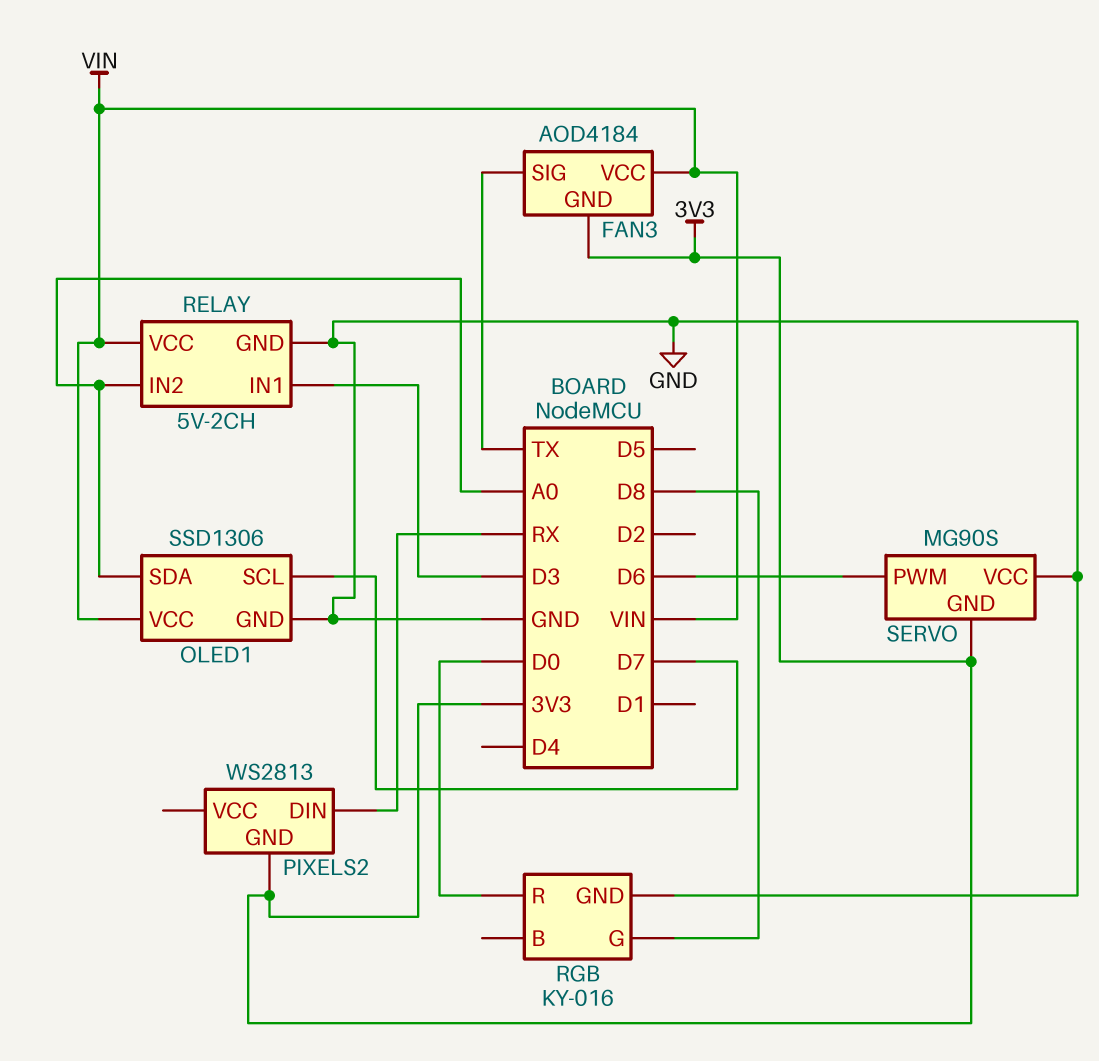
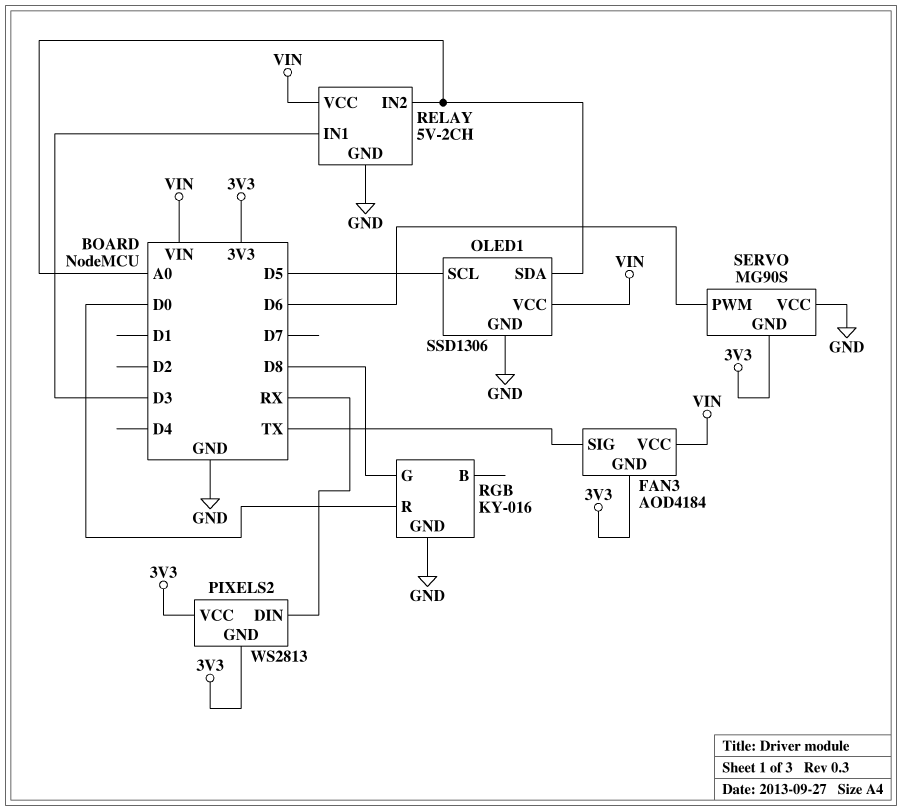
OLED1 pin SCL: D7 -> D5
PIXELS2 pin VCC: none -> 3V3

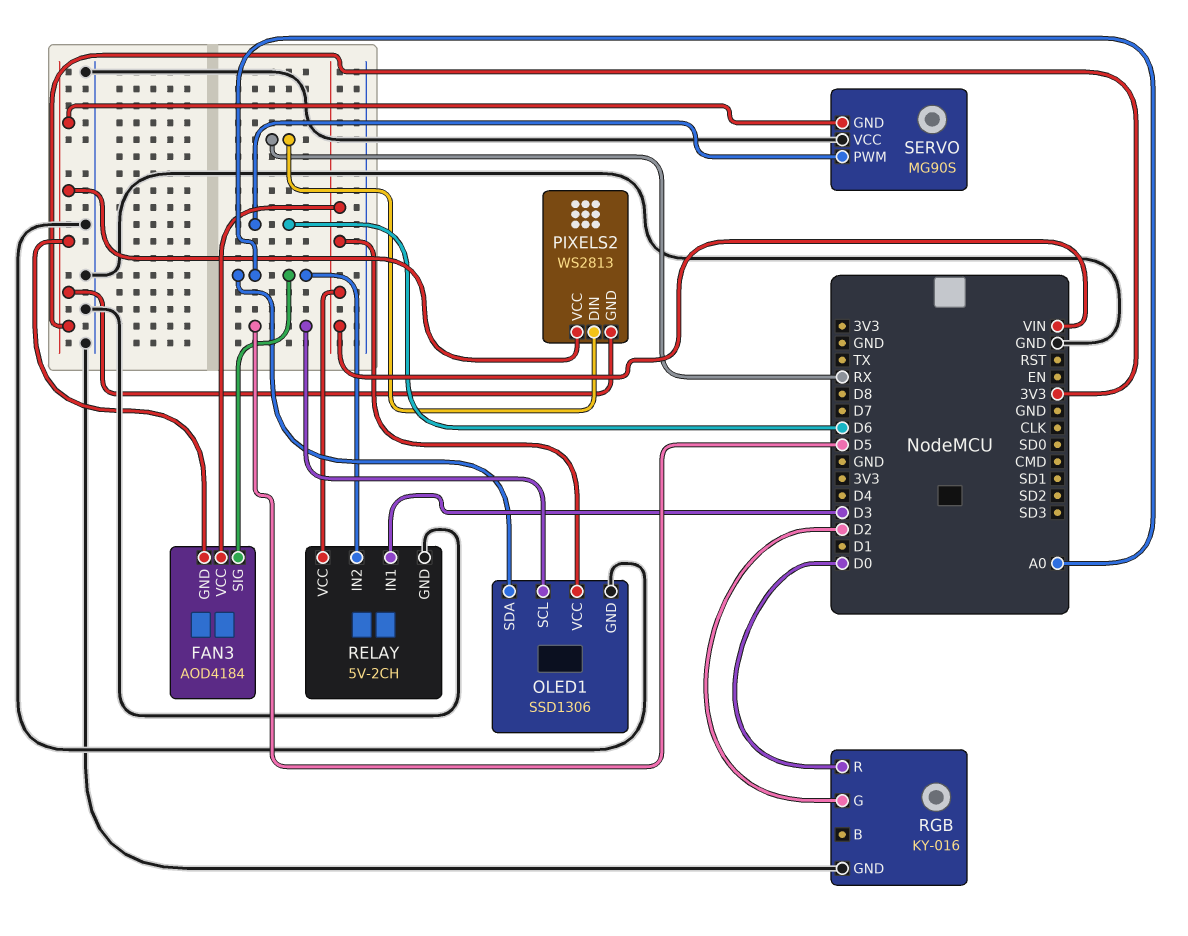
FAN3 pin SIG: TX -> A0
RGB pin G: D8 -> D2

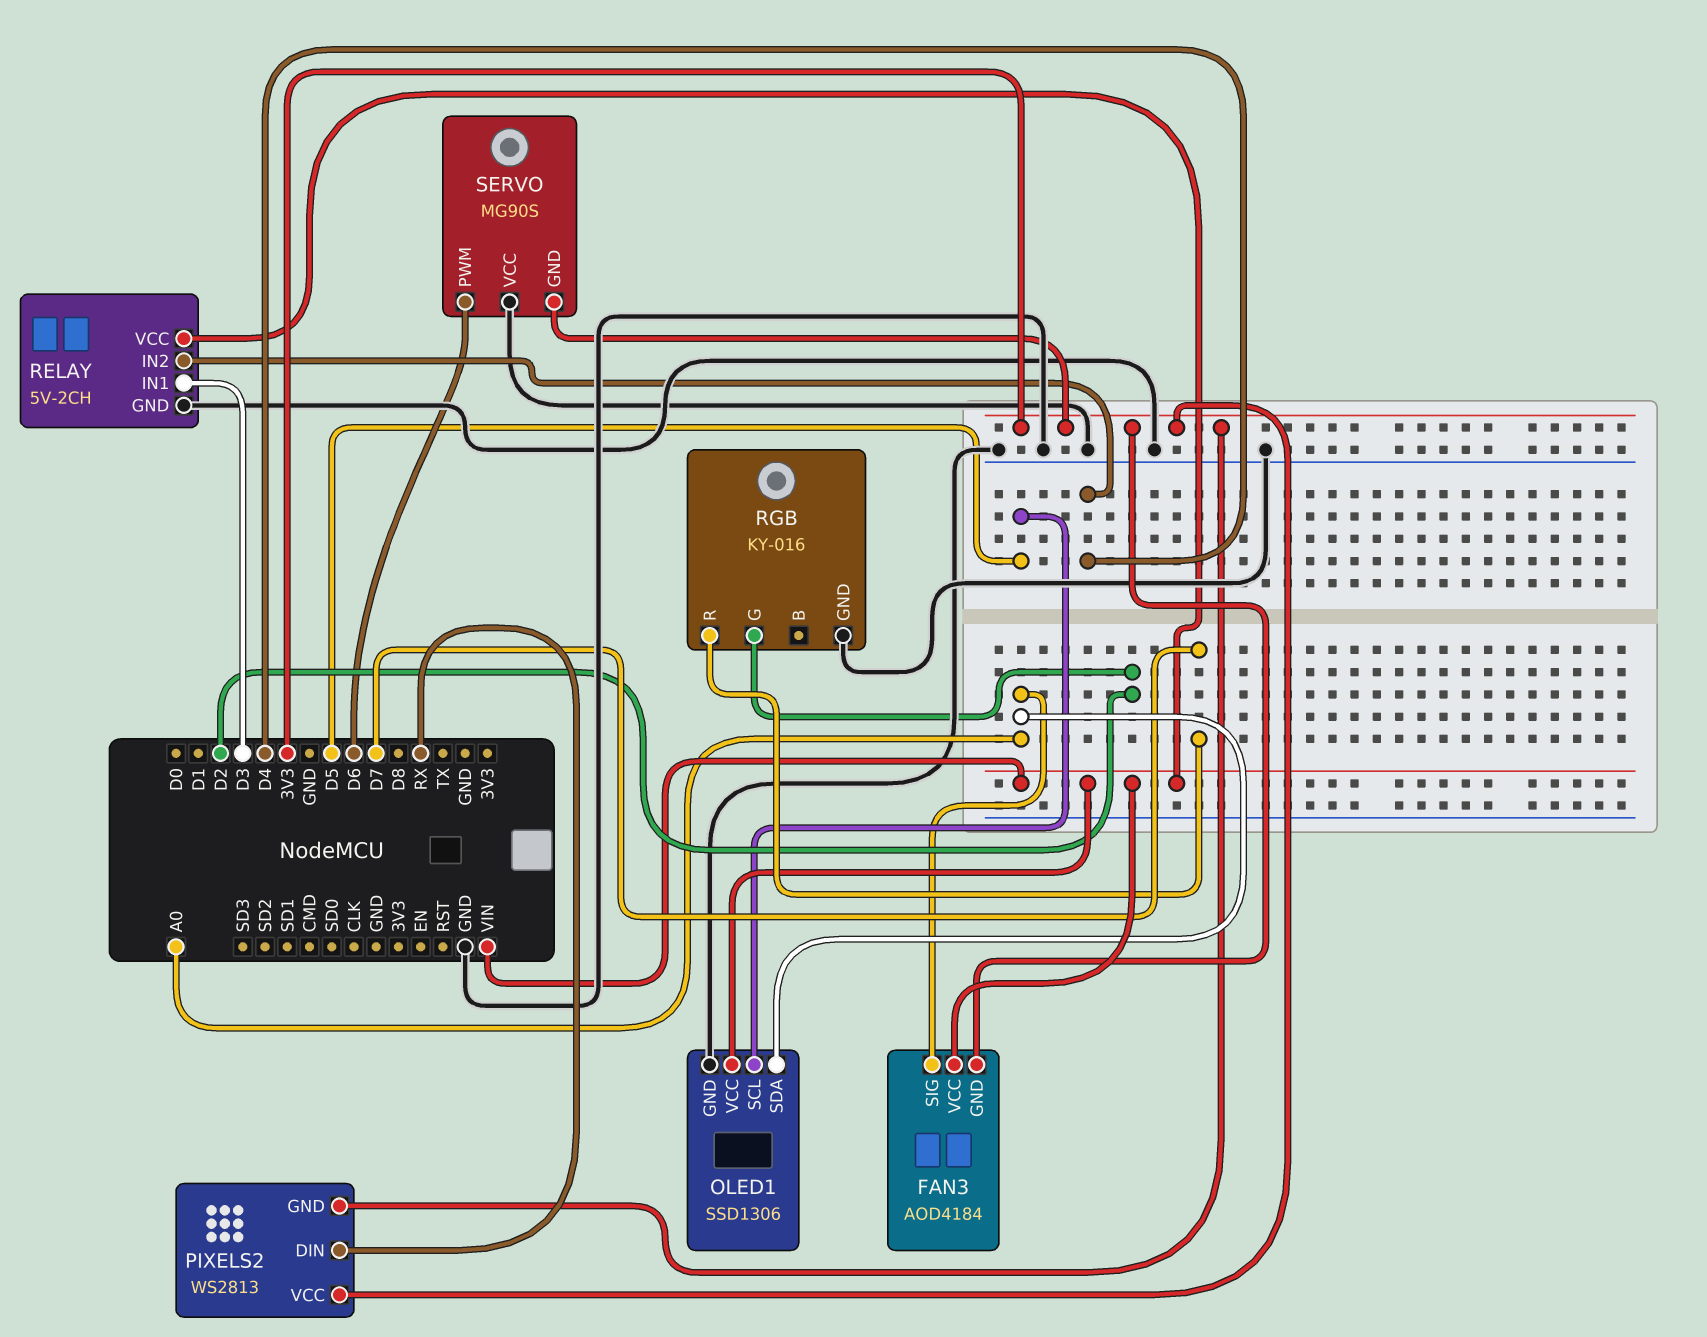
RELAY pin IN2: A0 -> D4
RGB pin R: D0 -> D7

